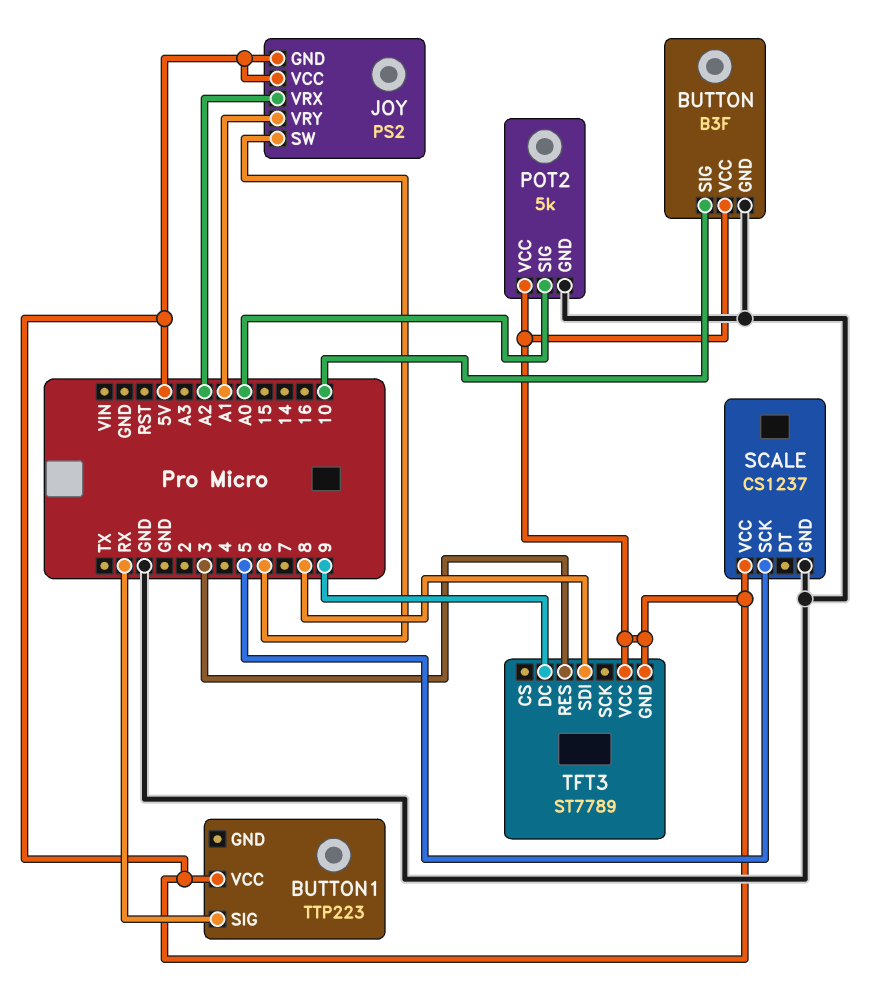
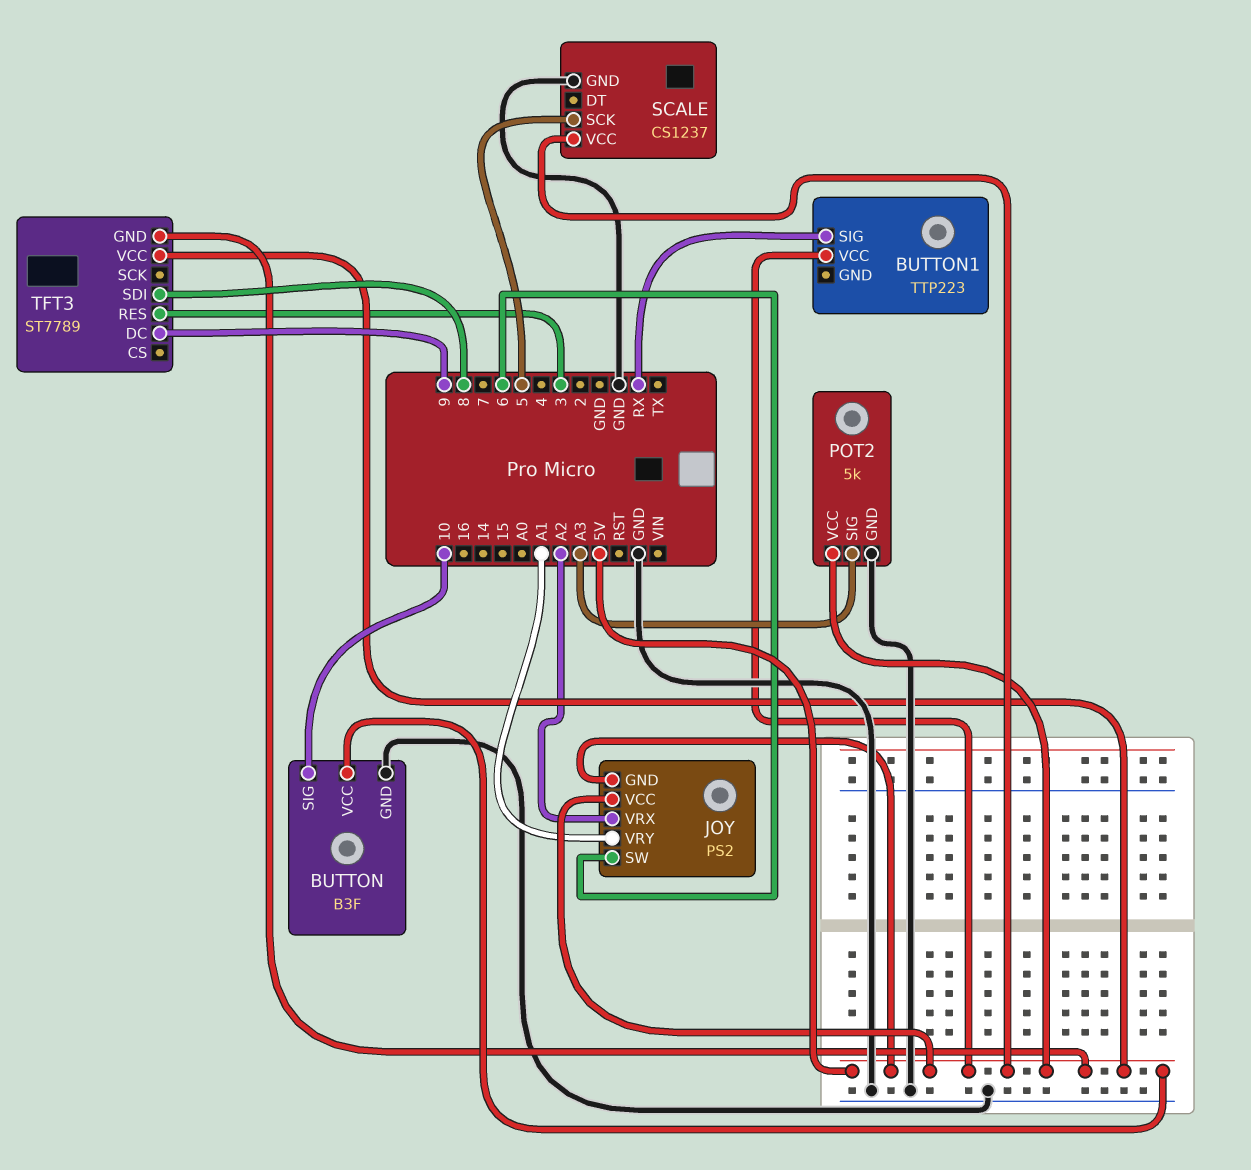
POT2 pin SIG: A0 -> A3

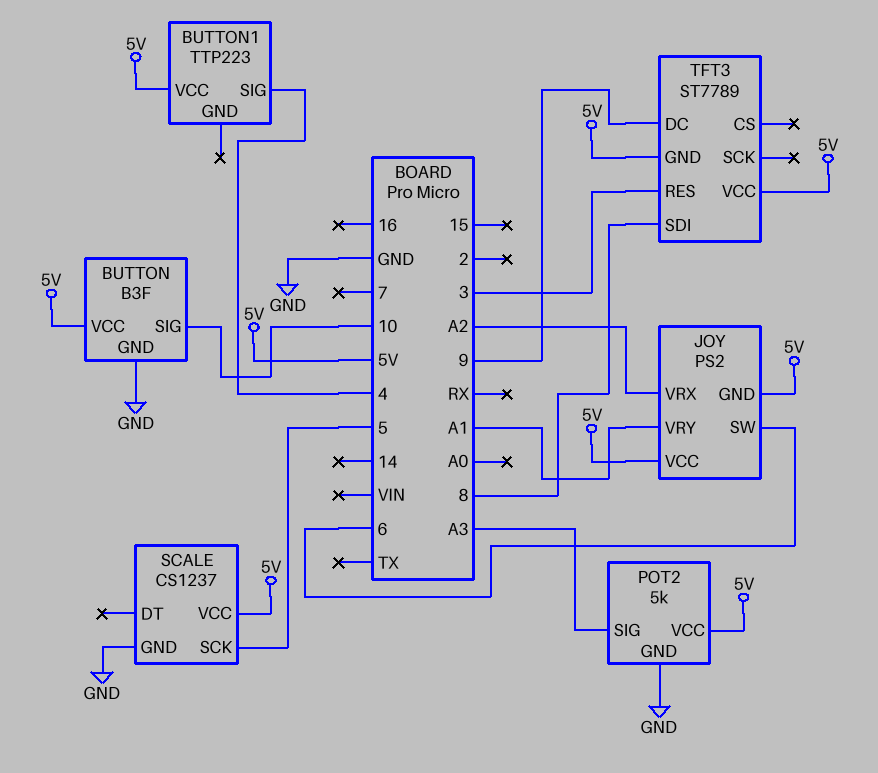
BUTTON1 pin SIG: RX -> 4

